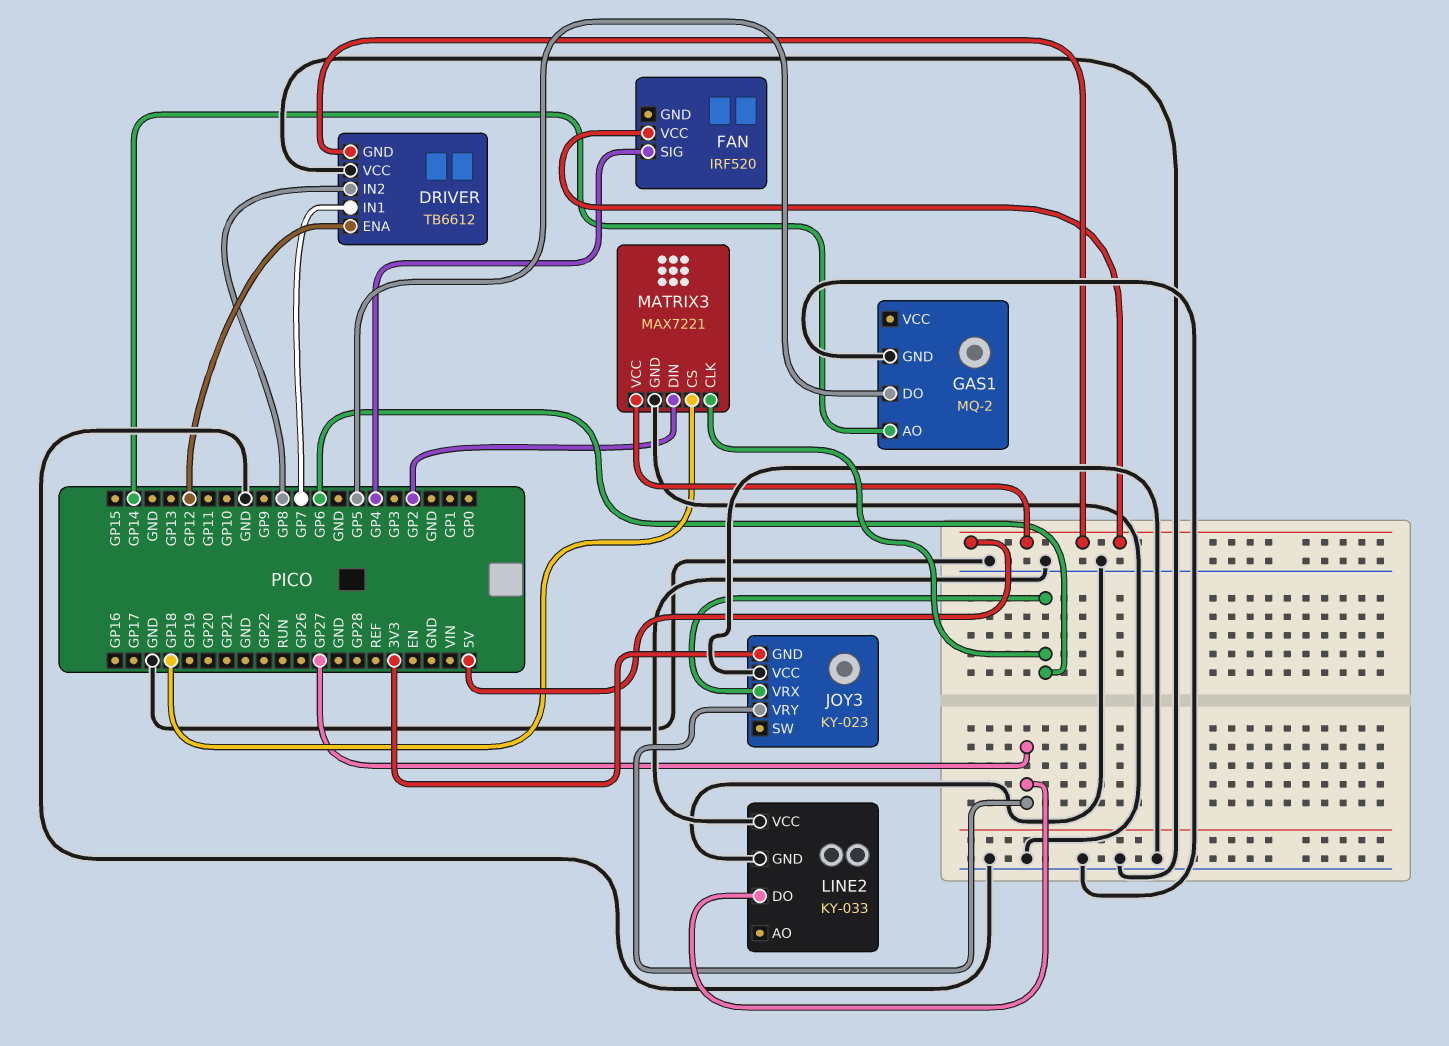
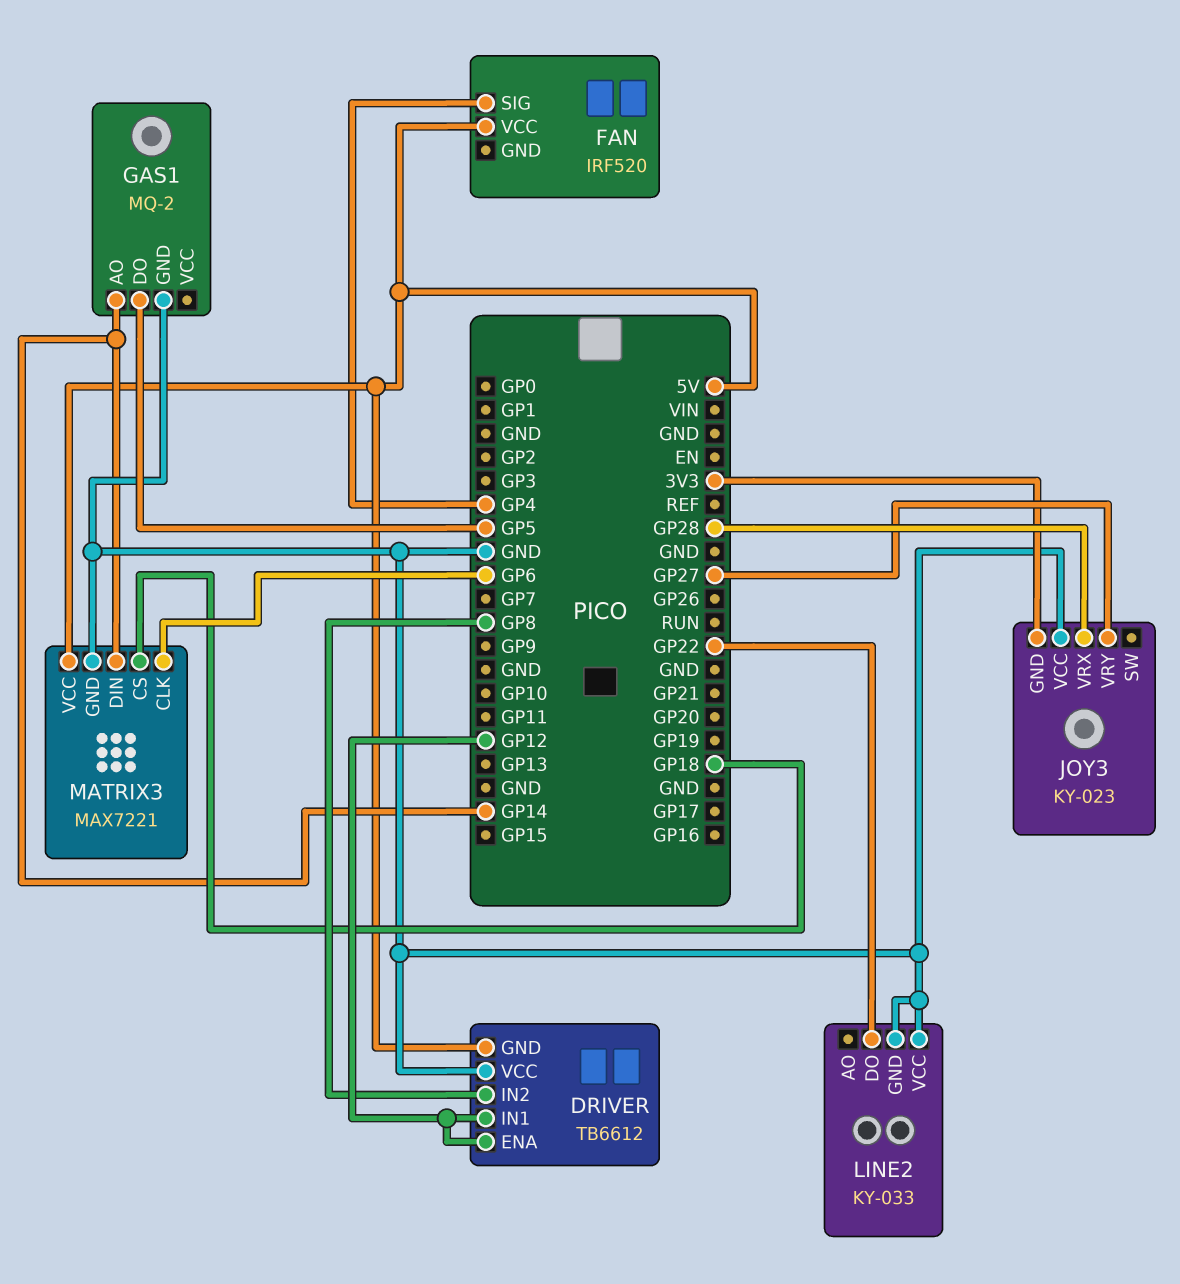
DRIVER pin IN1: GP7 -> GP12
JOY3 pin VRX: GP6 -> GP28
LINE2 pin DO: GP27 -> GP22
MATRIX3 pin DIN: GP2 -> GP14

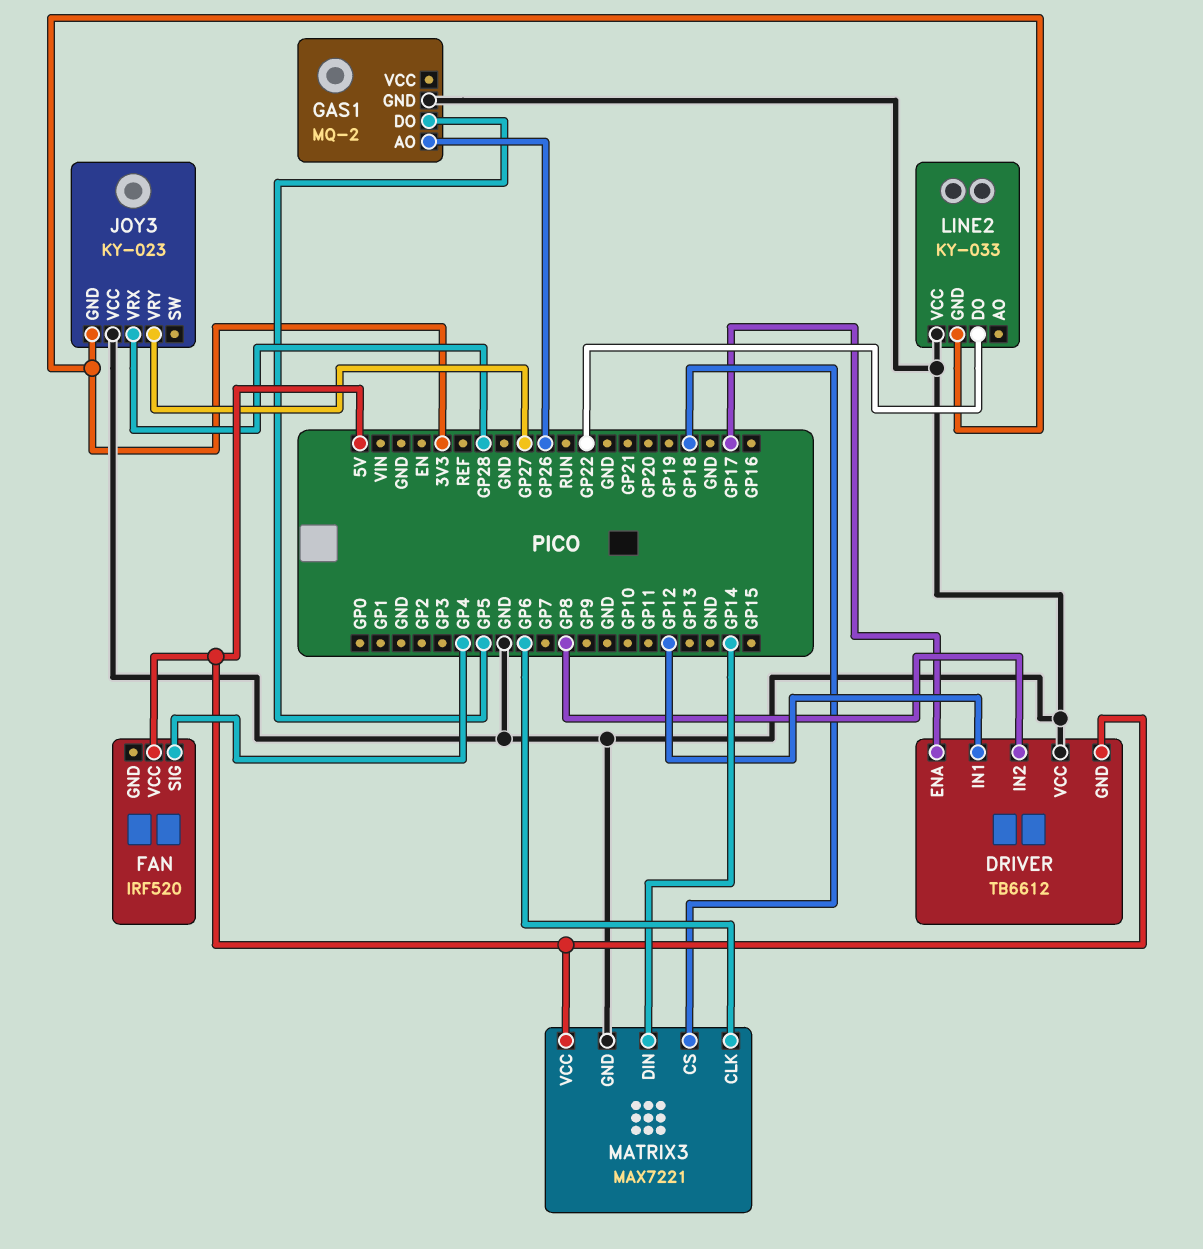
DRIVER pin ENA: GP12 -> GP17
GAS1 pin AO: GP14 -> GP26
LINE2 pin GND: GND -> 3V3

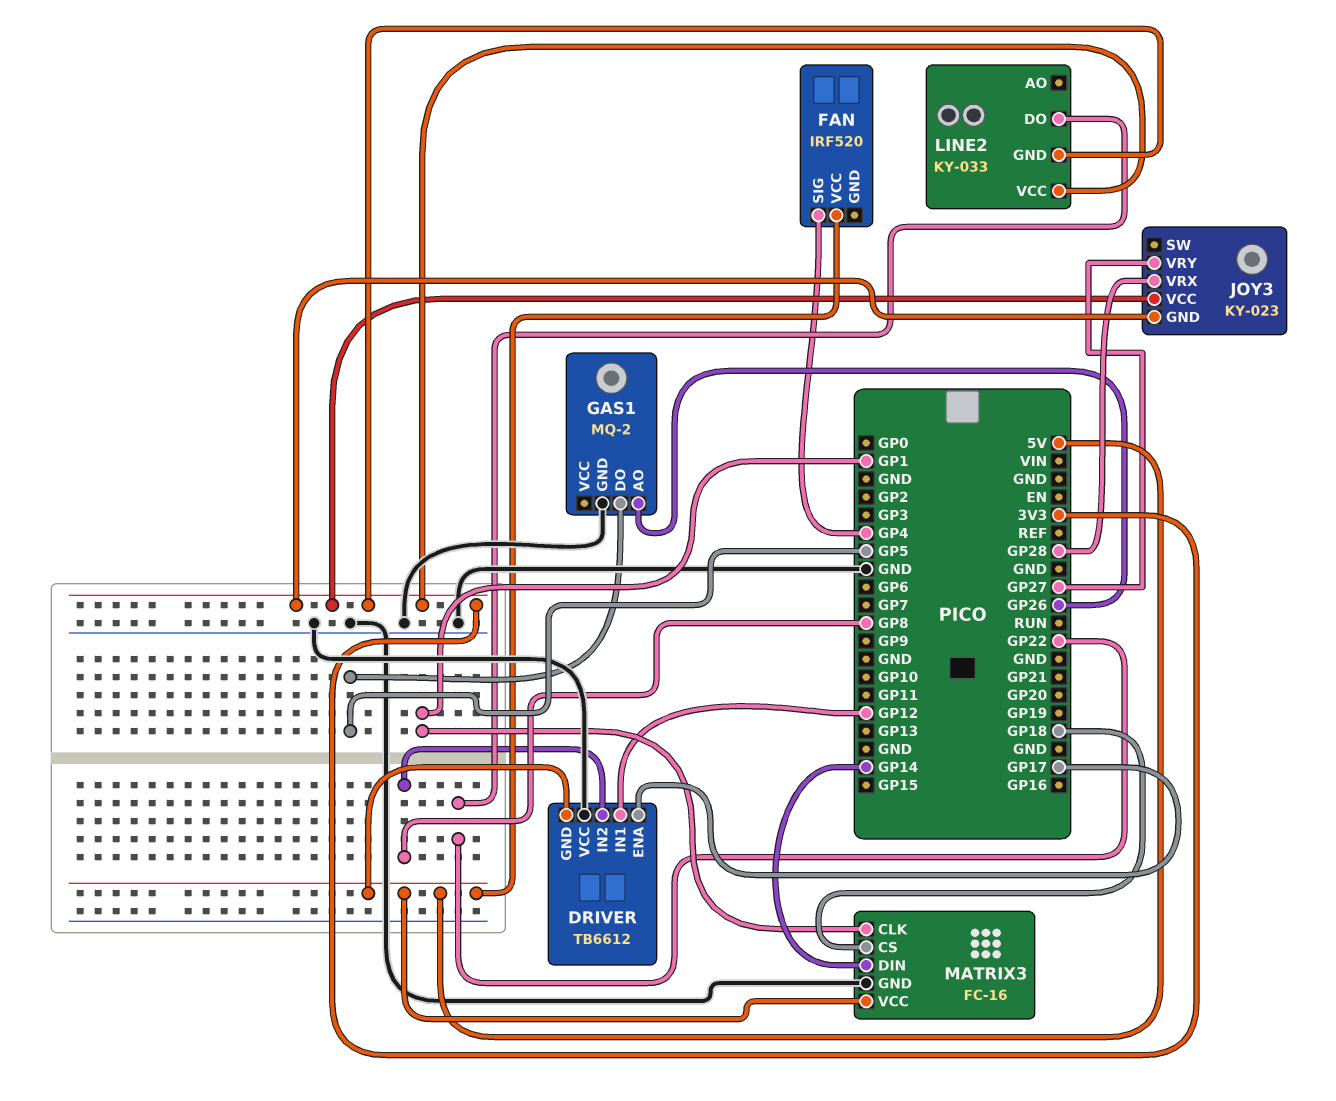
JOY3 pin VCC: GND -> 3V3
LINE2 pin VCC: GND -> 3V3
MATRIX3: MAX7221 -> FC-16
MATRIX3 pin CLK: GP6 -> GP1

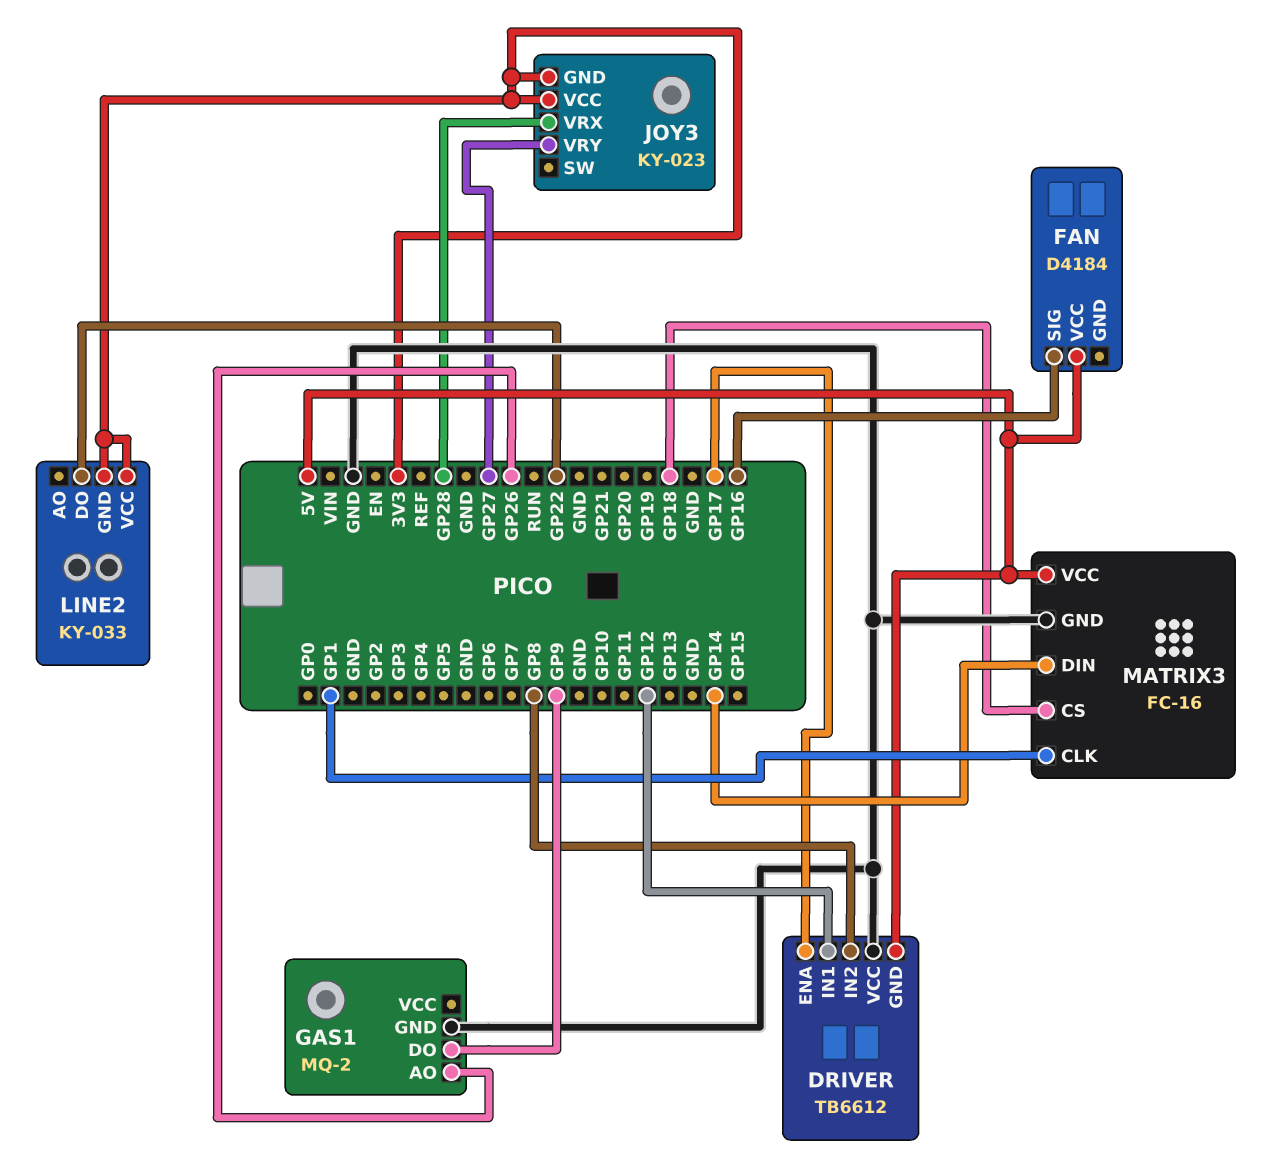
FAN: IRF520 -> D4184
FAN pin SIG: GP4 -> GP16
GAS1 pin DO: GP5 -> GP9

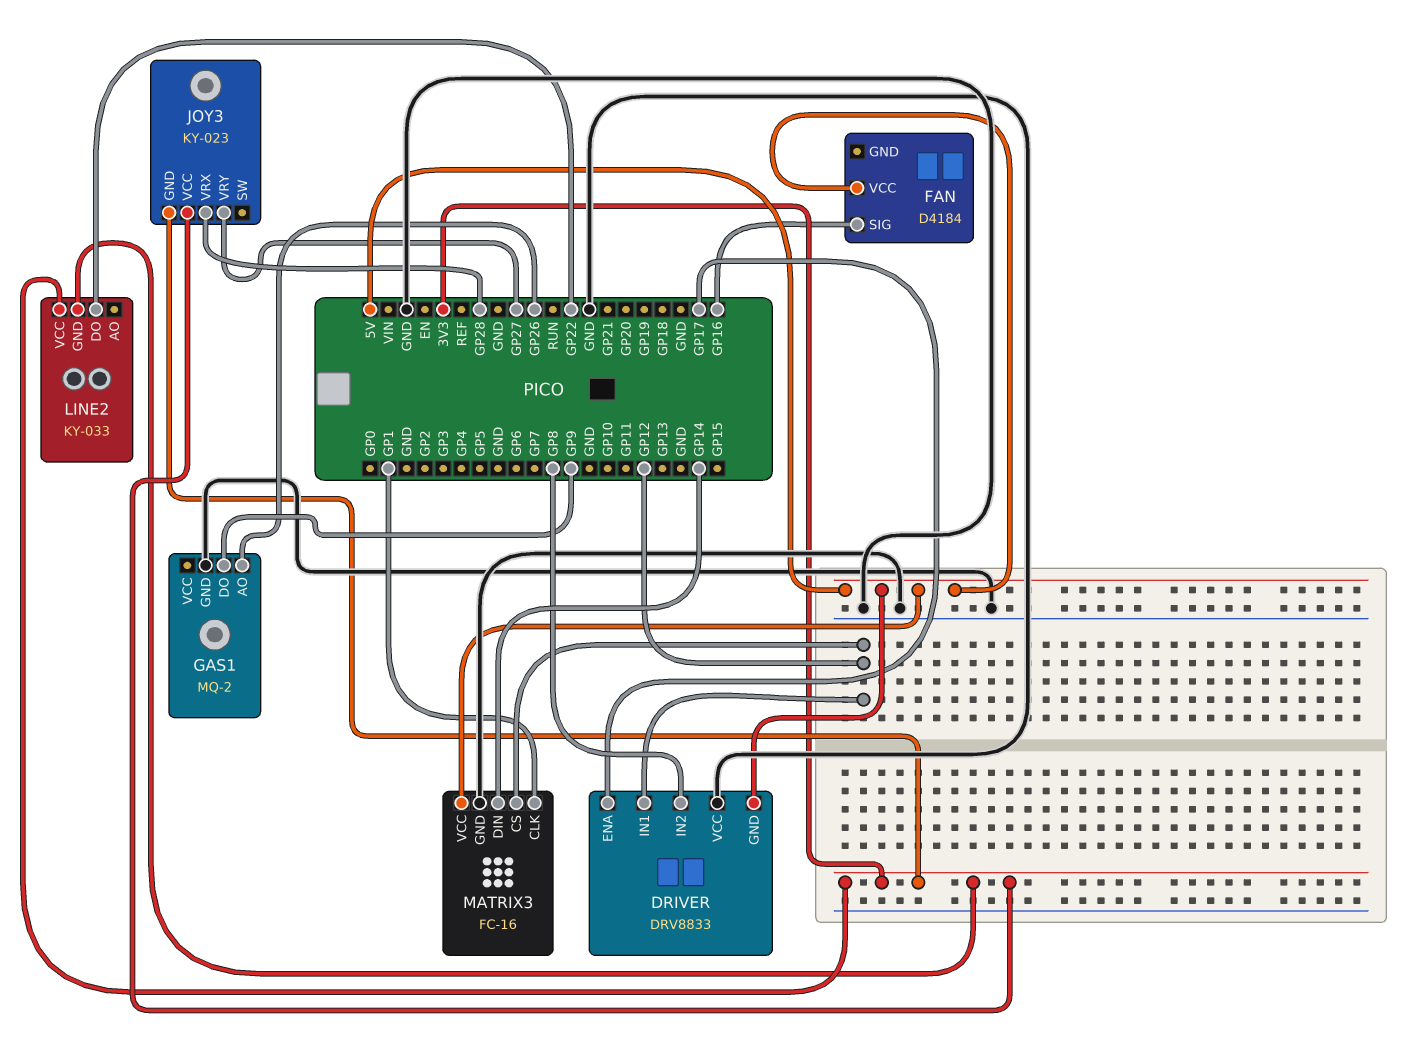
DRIVER: TB6612 -> DRV8833
MATRIX3 pin CS: GP18 -> GP12

